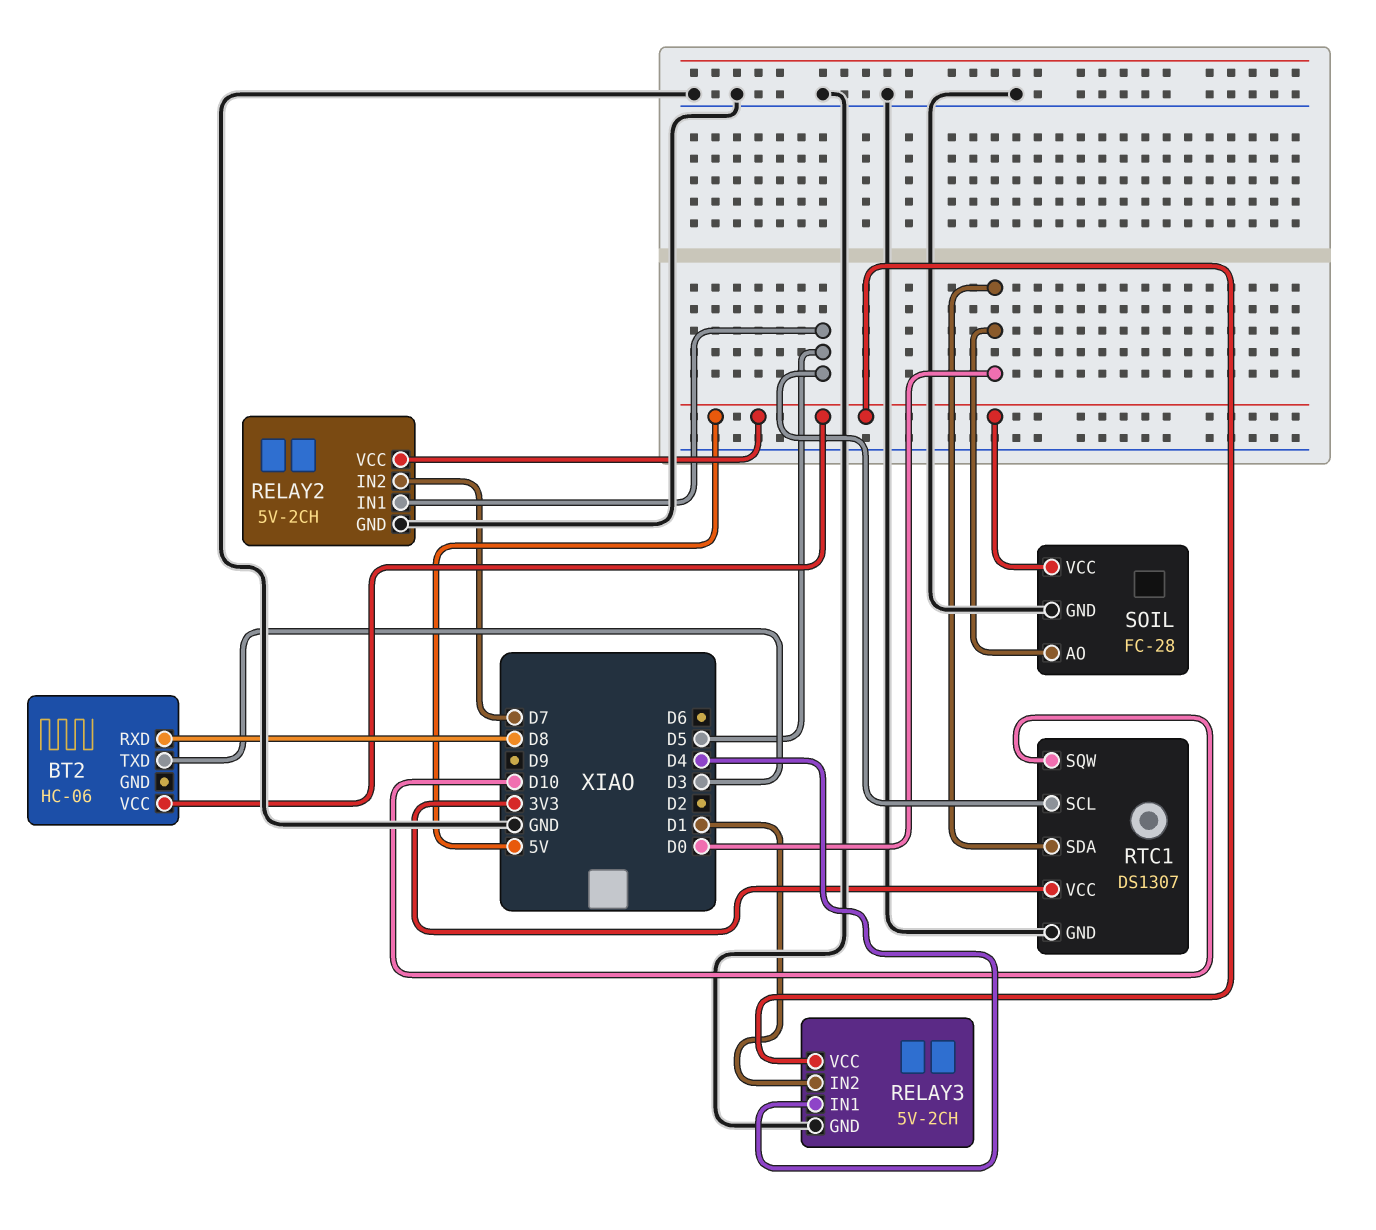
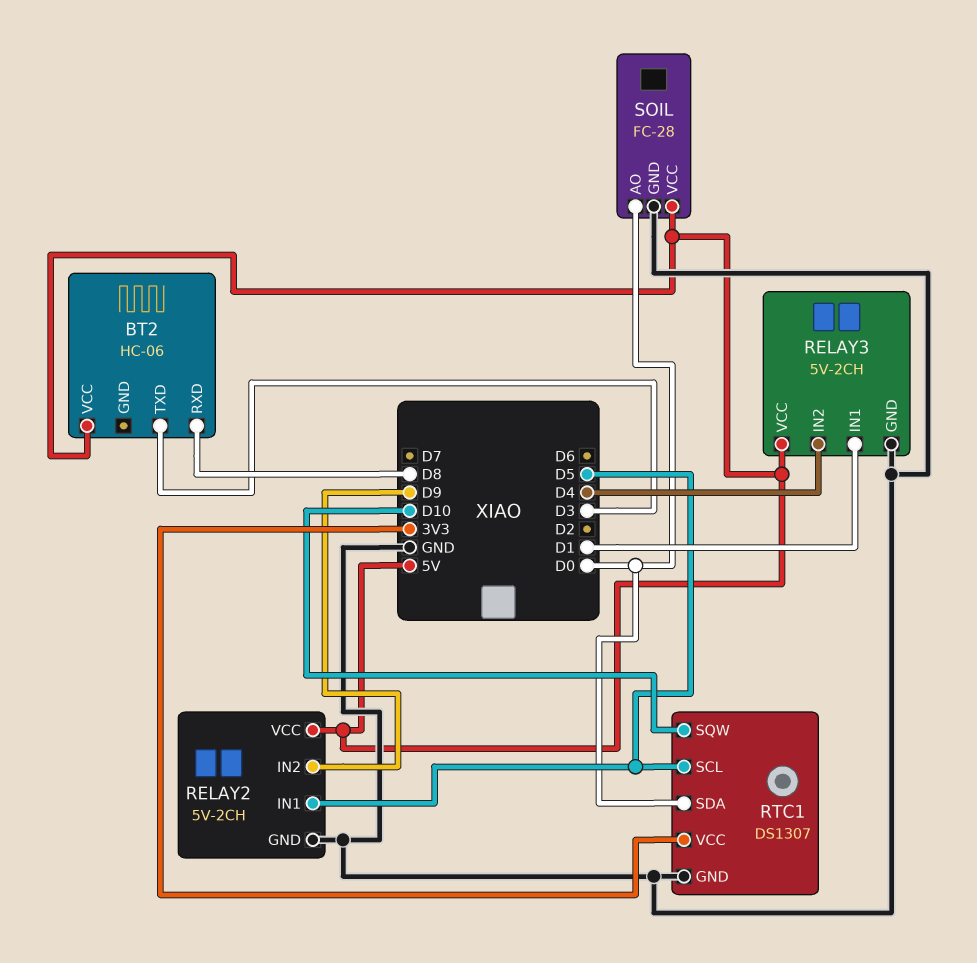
RELAY2 pin IN2: D7 -> D9
RELAY3 pin IN1: D4 -> D1
RELAY3 pin IN2: D1 -> D4

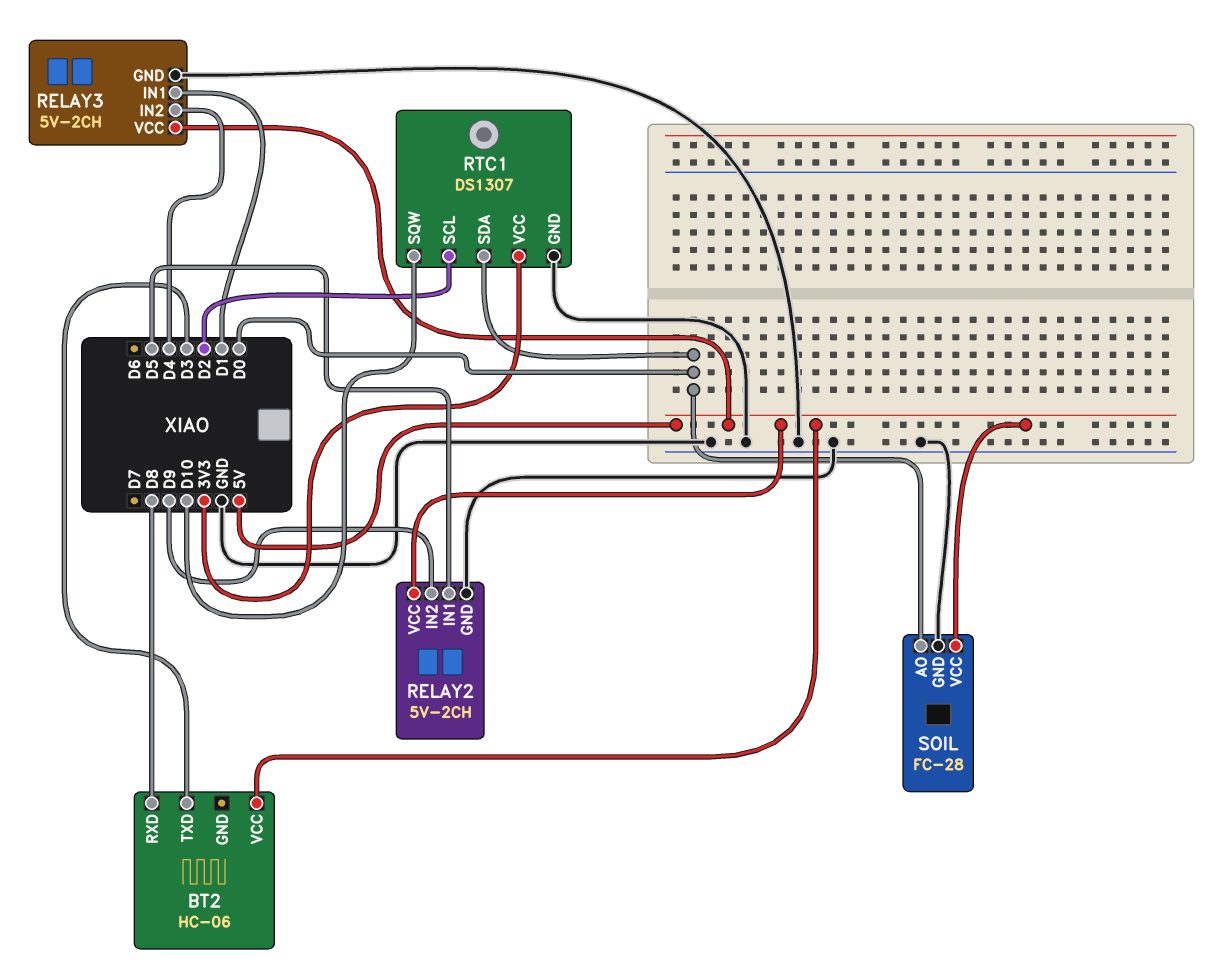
RTC1 pin SCL: D5 -> D2

